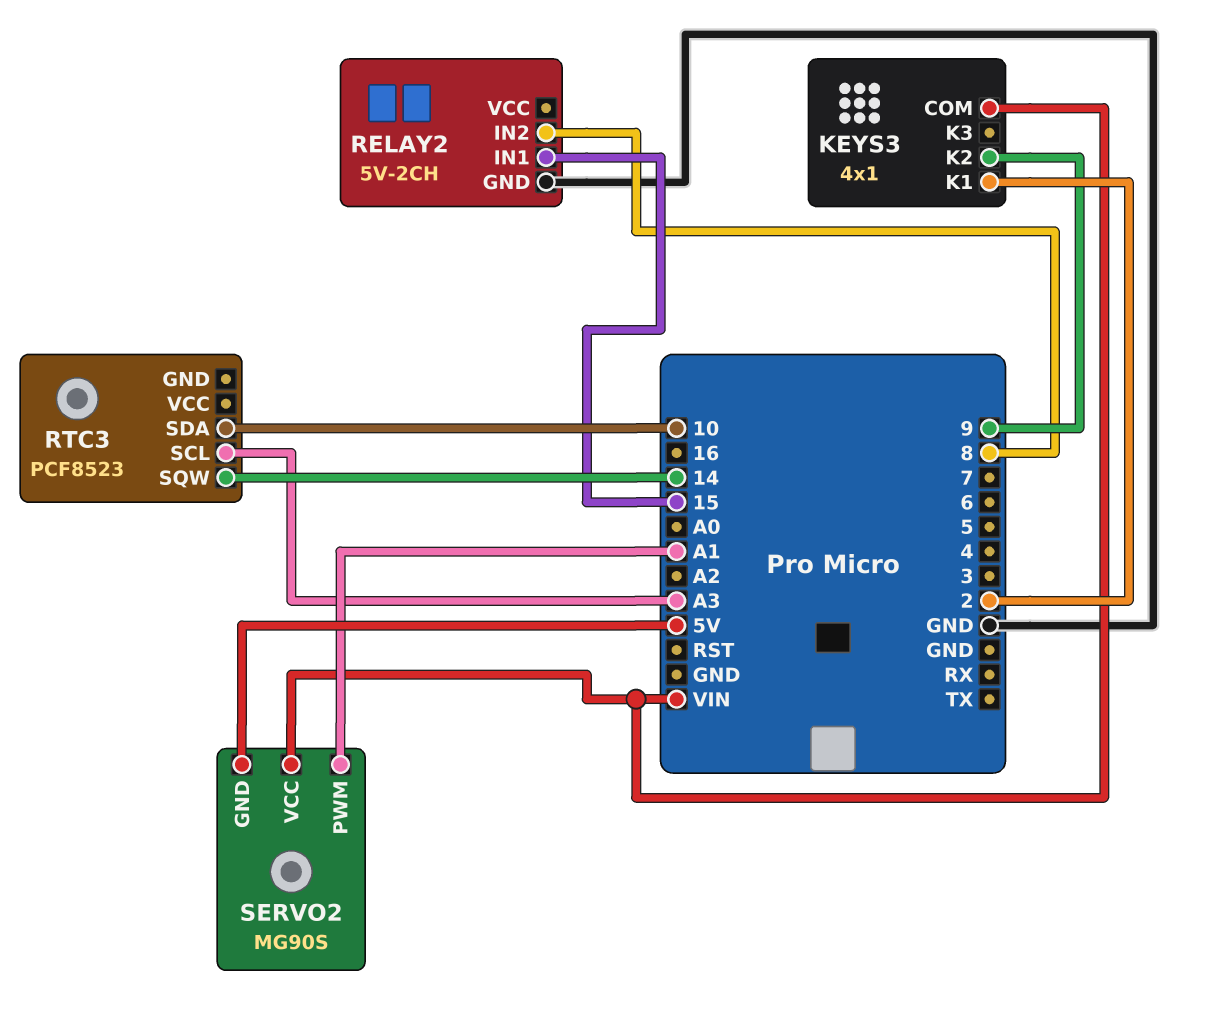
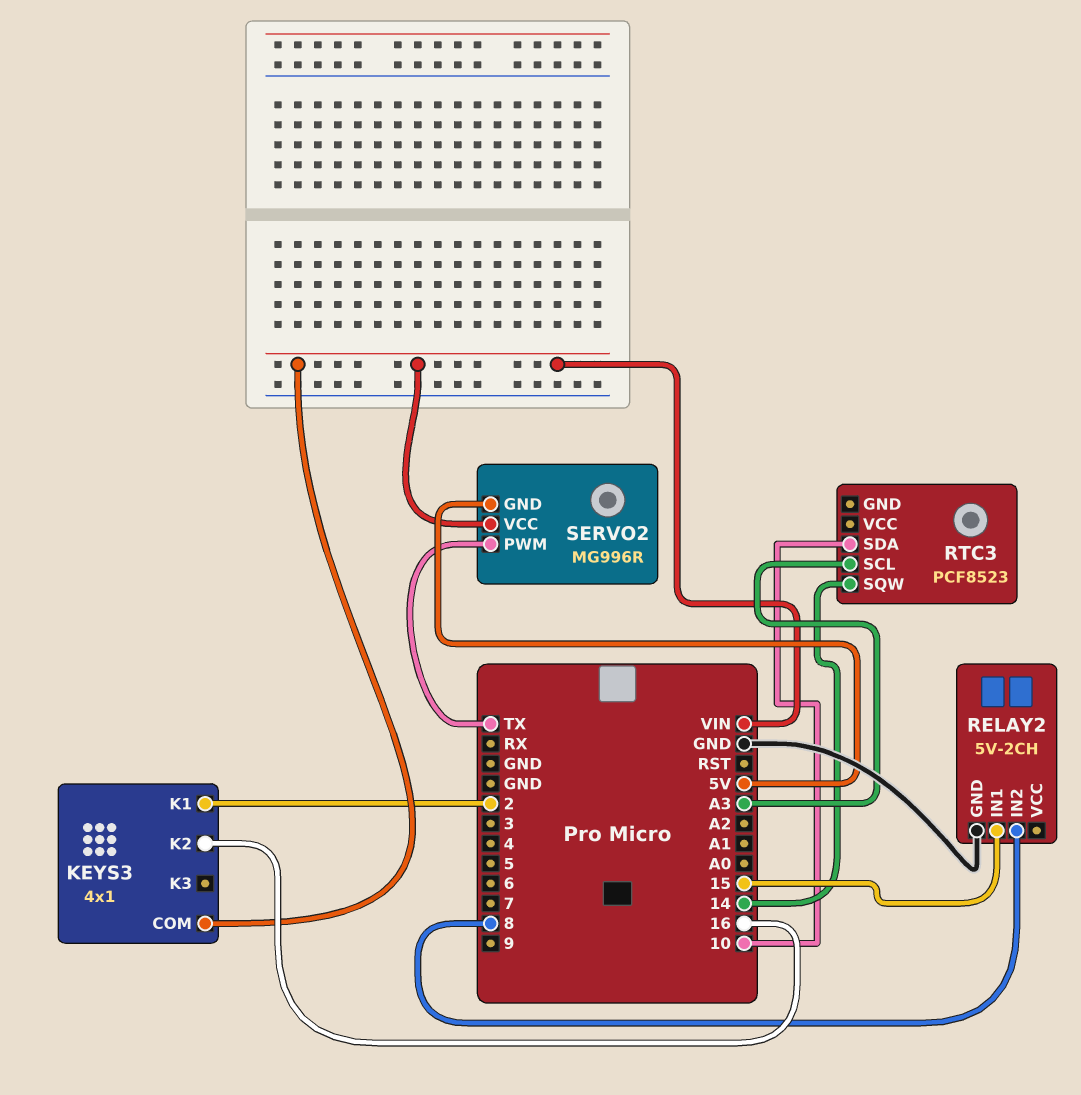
KEYS3 pin K2: 9 -> 16
SERVO2: MG90S -> MG996R
SERVO2 pin PWM: A1 -> TX

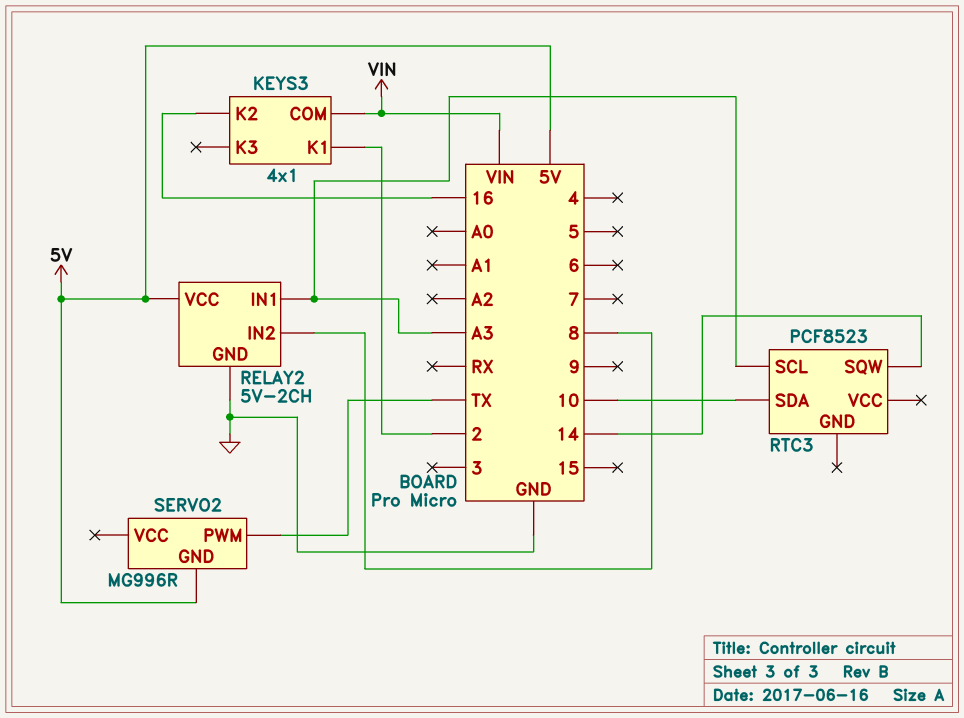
RELAY2 pin IN1: 15 -> A3
RELAY2 pin VCC: none -> 5V
SERVO2 pin VCC: VIN -> none

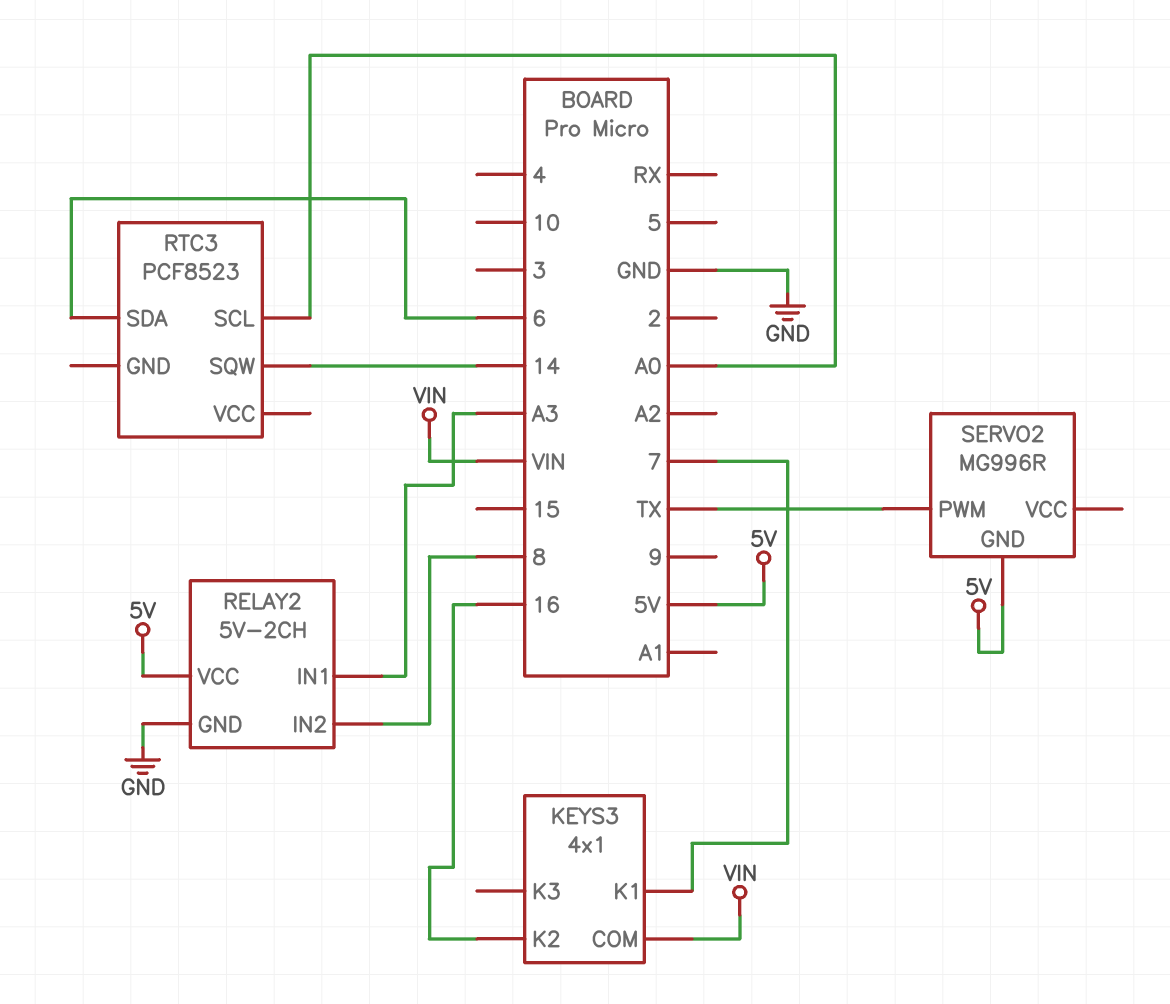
KEYS3 pin K1: 2 -> 7
RTC3 pin SCL: A3 -> A0
RTC3 pin SDA: 10 -> 6

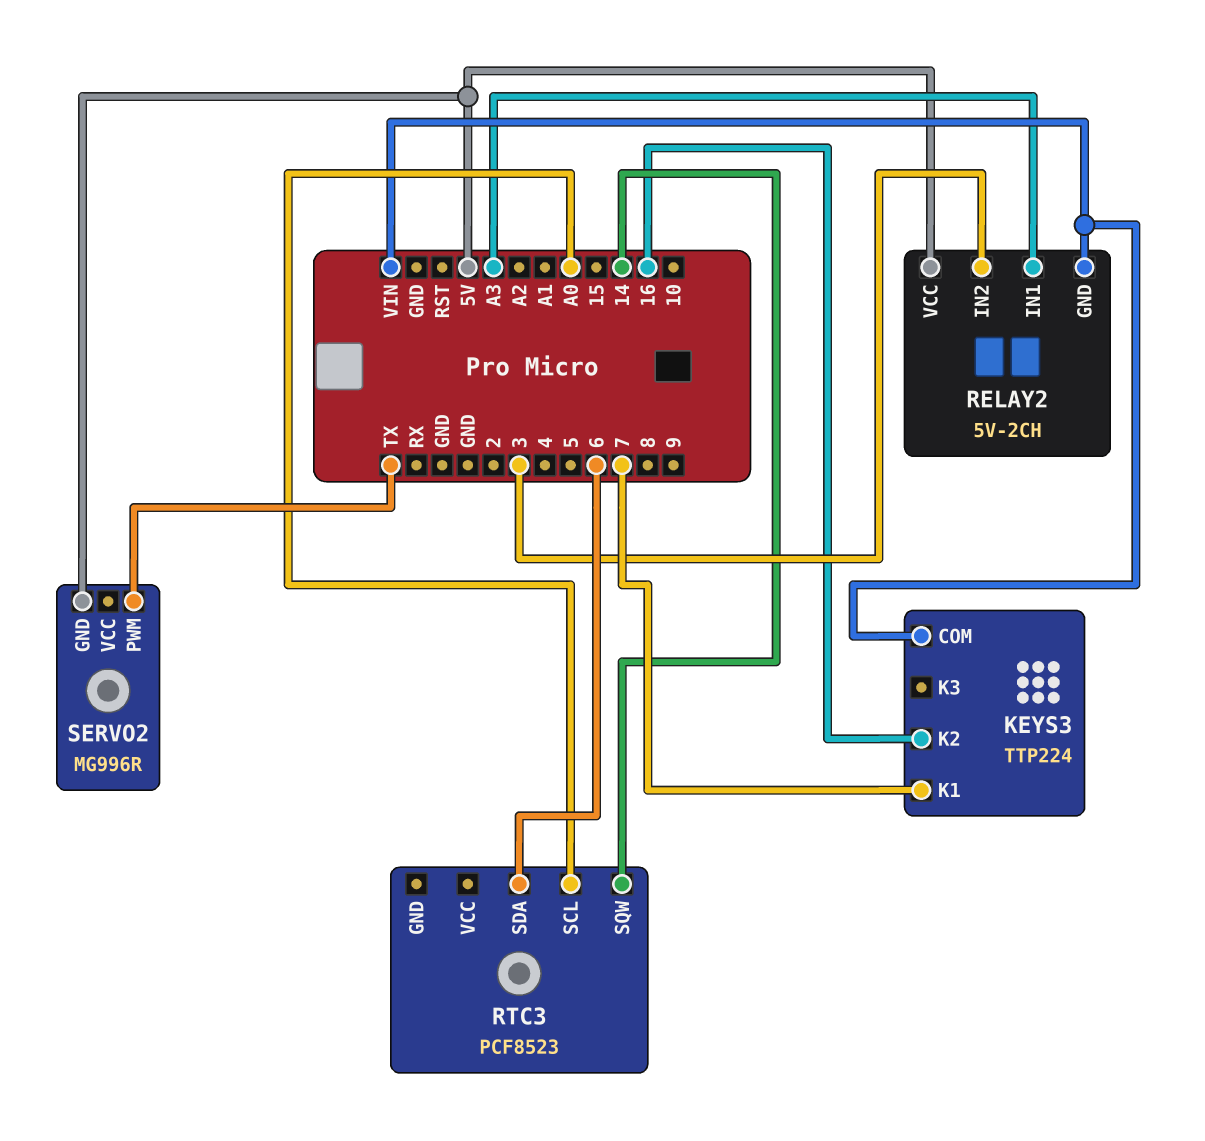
KEYS3: 4x1 -> TTP224
RELAY2 pin GND: GND -> VIN
RELAY2 pin IN2: 8 -> 3

